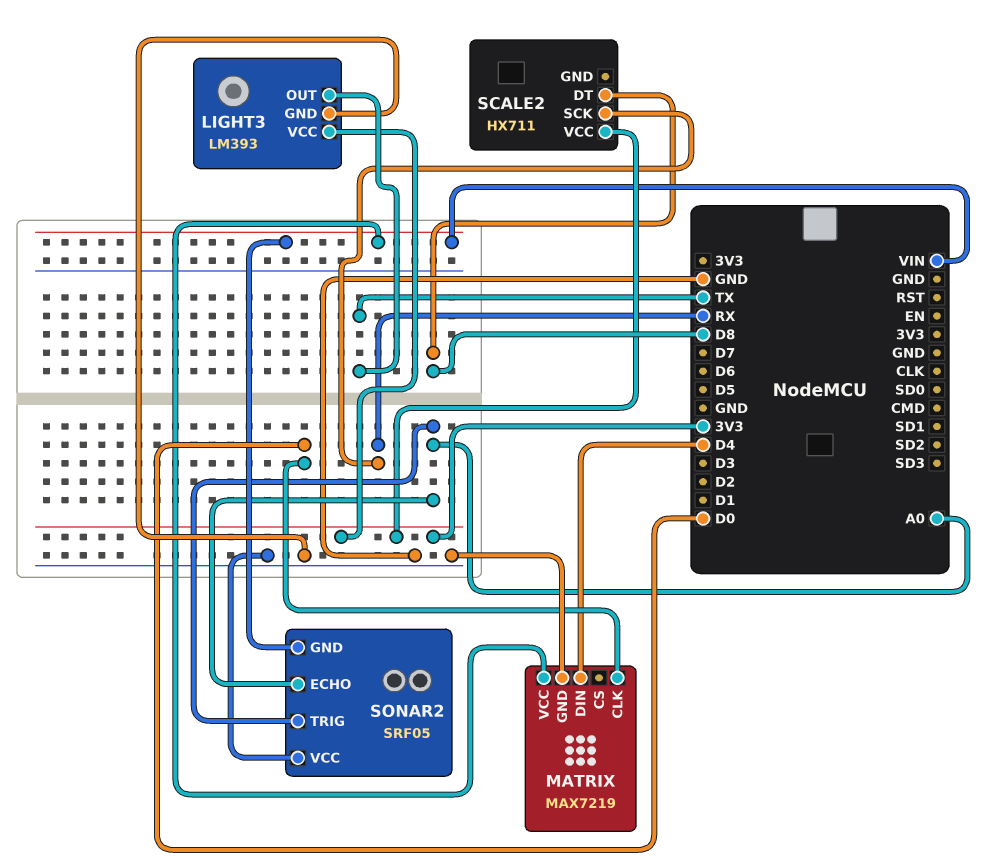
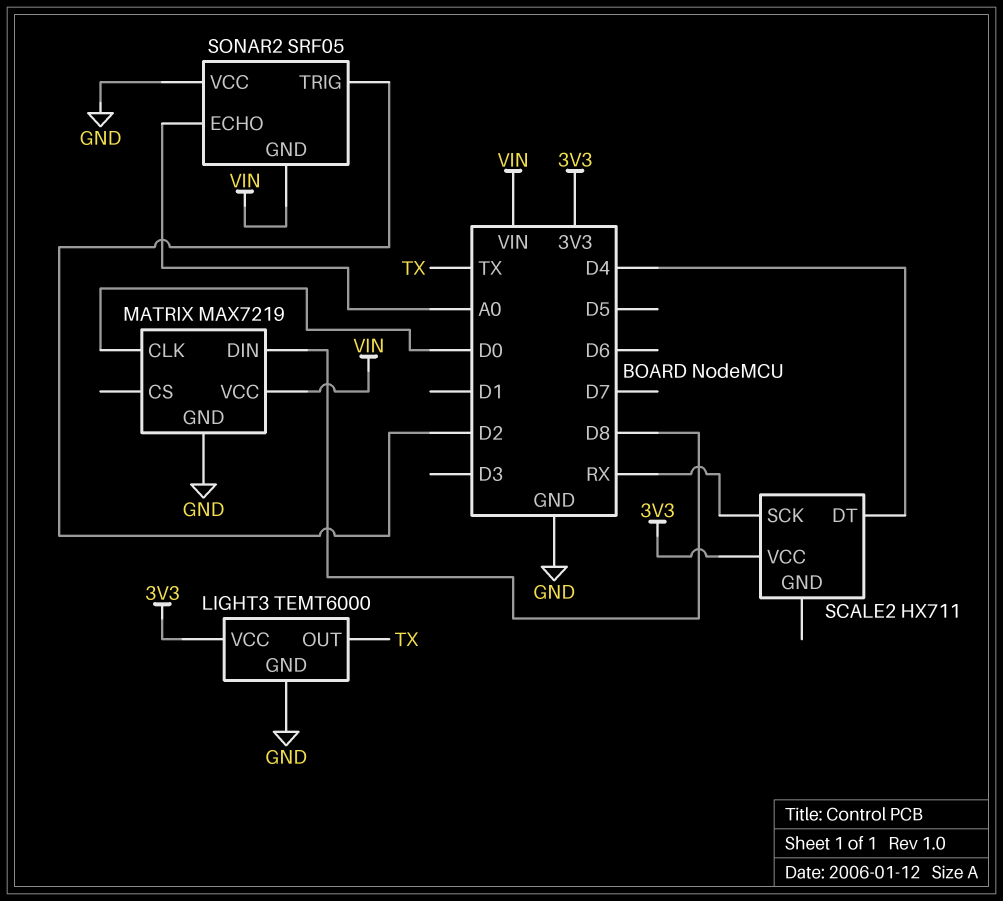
LIGHT3: LM393 -> TEMT6000
MATRIX pin DIN: D4 -> D8
SCALE2 pin DT: D8 -> D4
SONAR2 pin TRIG: A0 -> D2

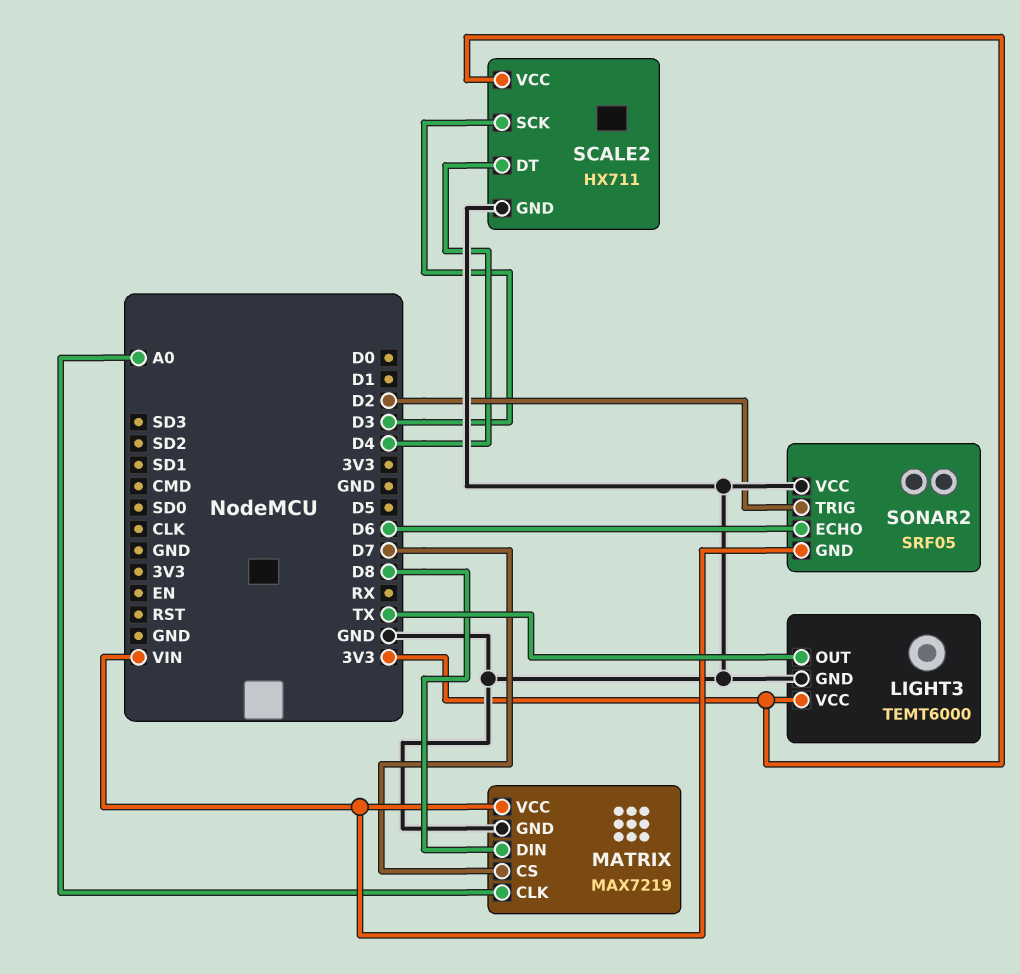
MATRIX pin CLK: D0 -> A0
MATRIX pin CS: none -> D7
SCALE2 pin GND: none -> GND
SCALE2 pin SCK: RX -> D3
SONAR2 pin ECHO: A0 -> D6

